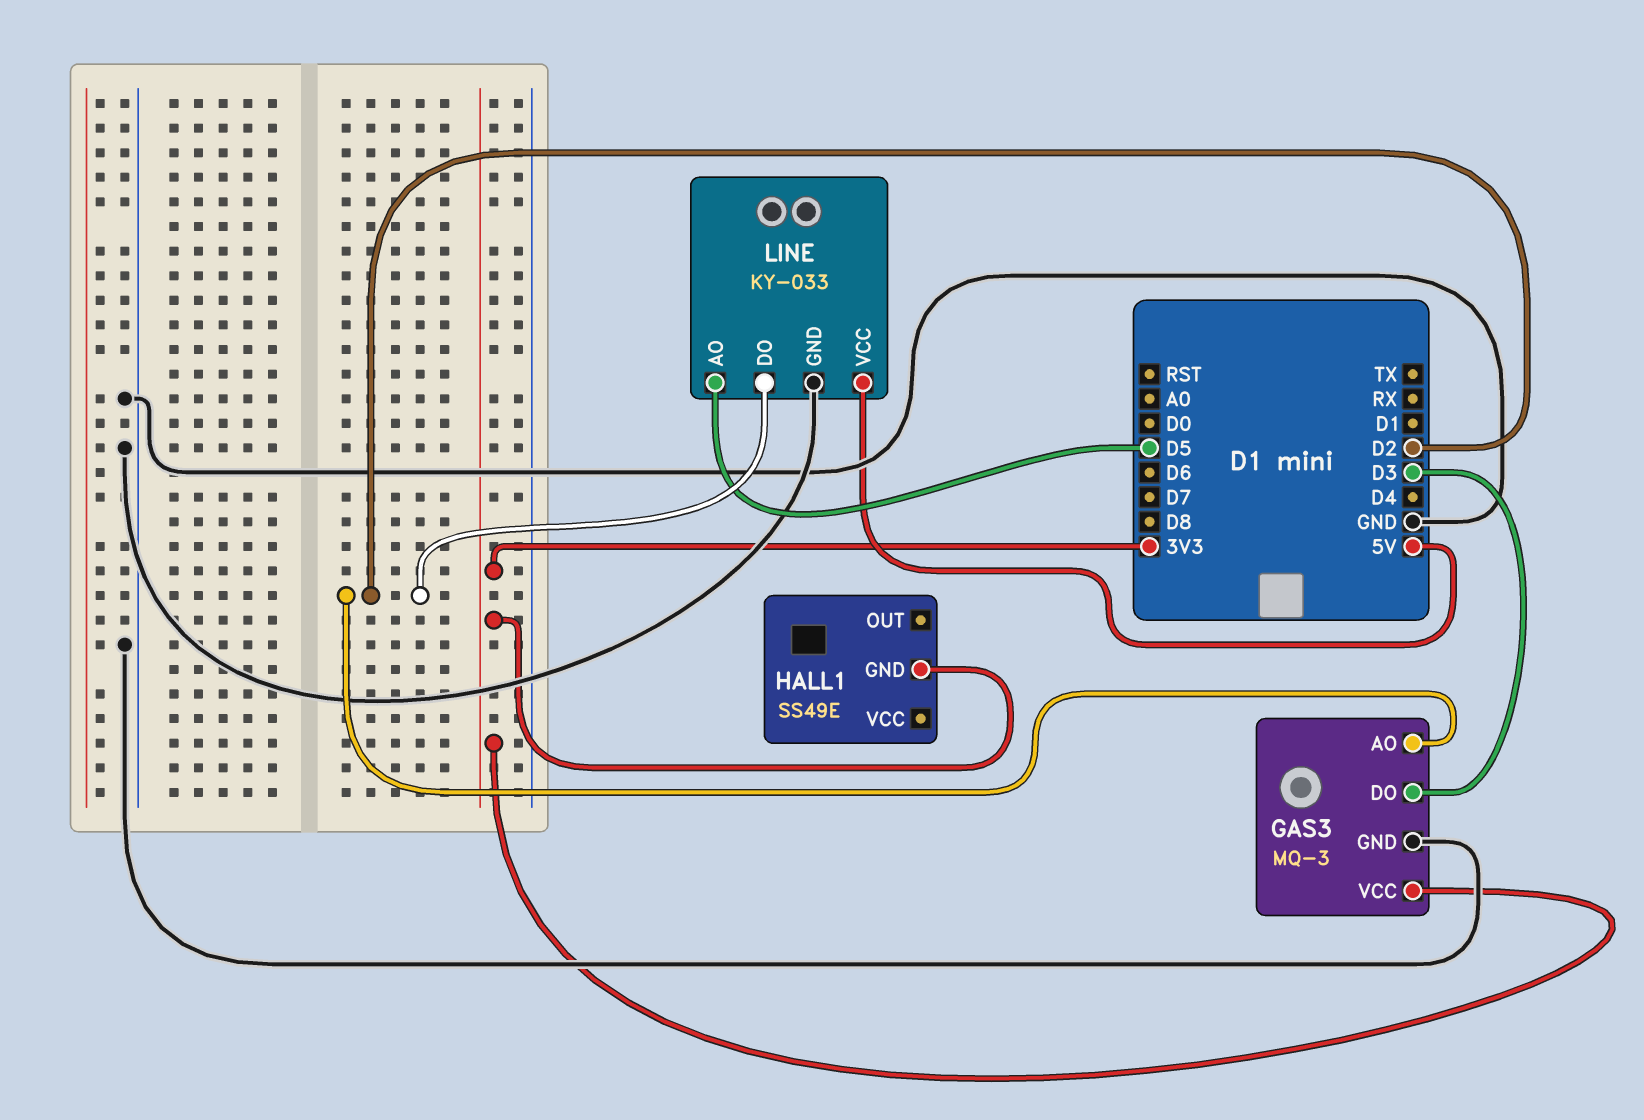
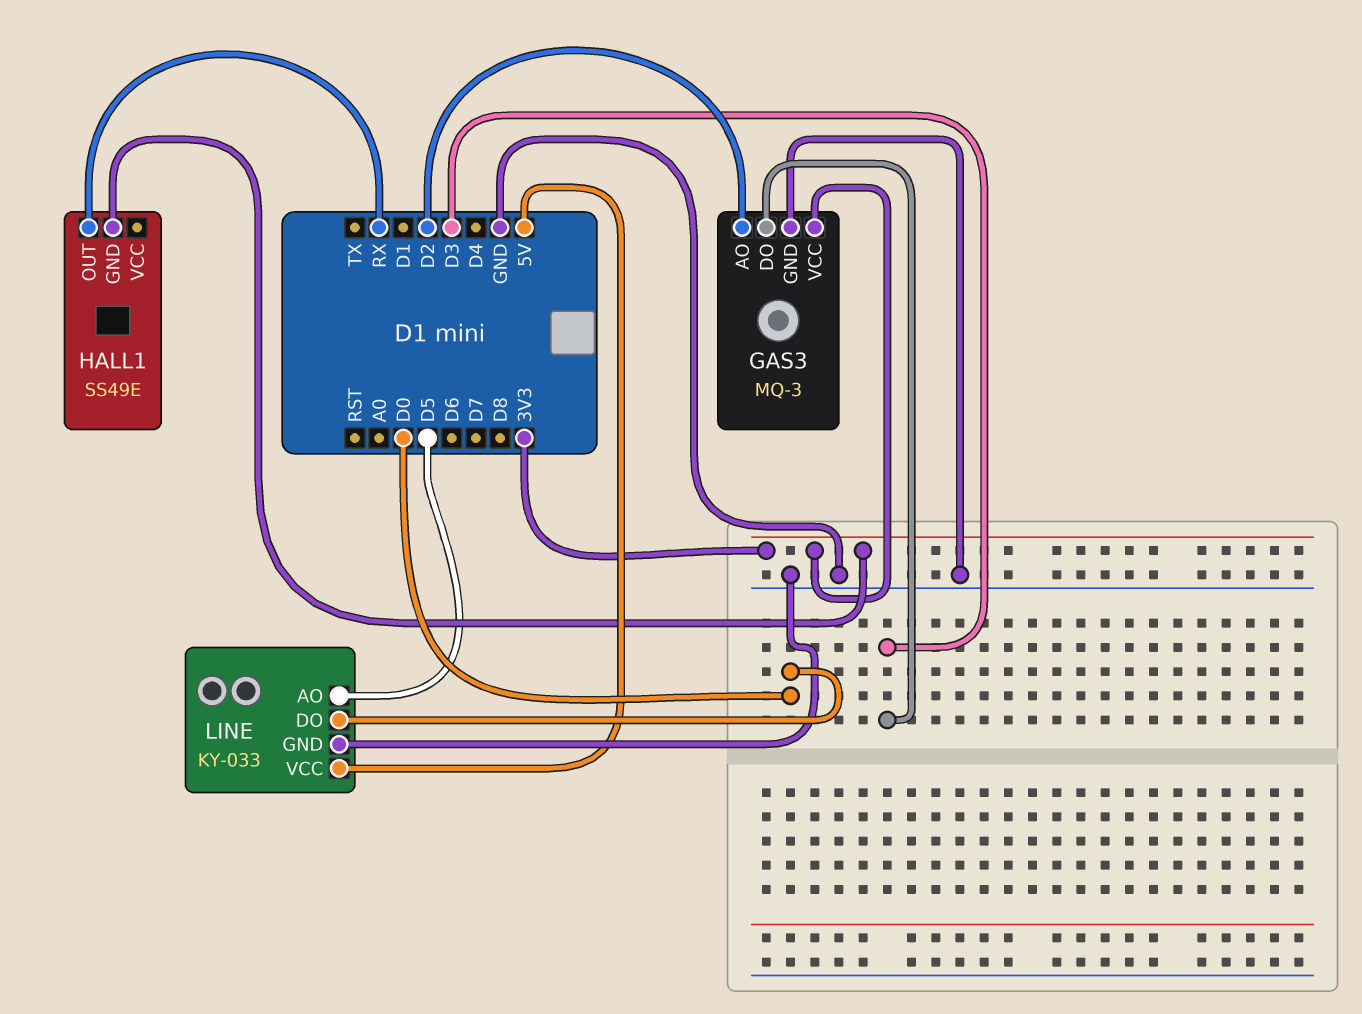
HALL1 pin OUT: none -> RX
LINE pin DO: D2 -> D0

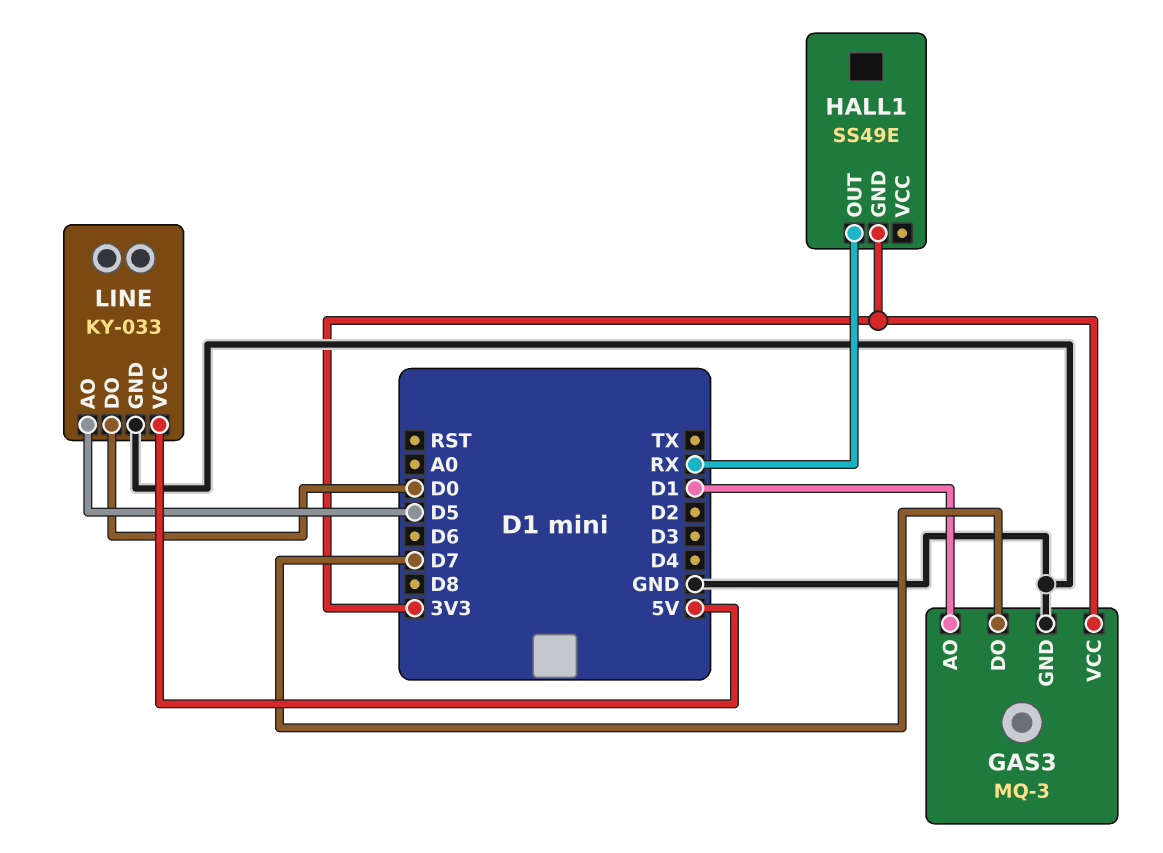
GAS3 pin AO: D2 -> D1
GAS3 pin DO: D3 -> D7

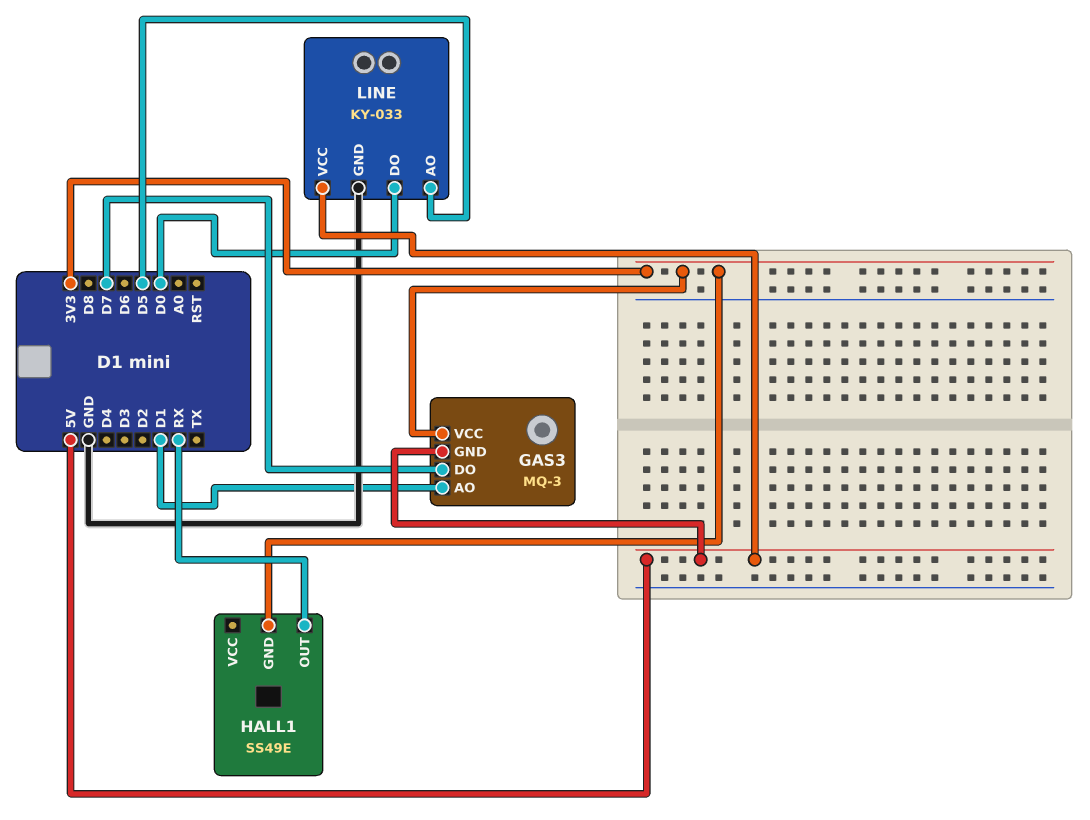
GAS3 pin GND: GND -> 5V

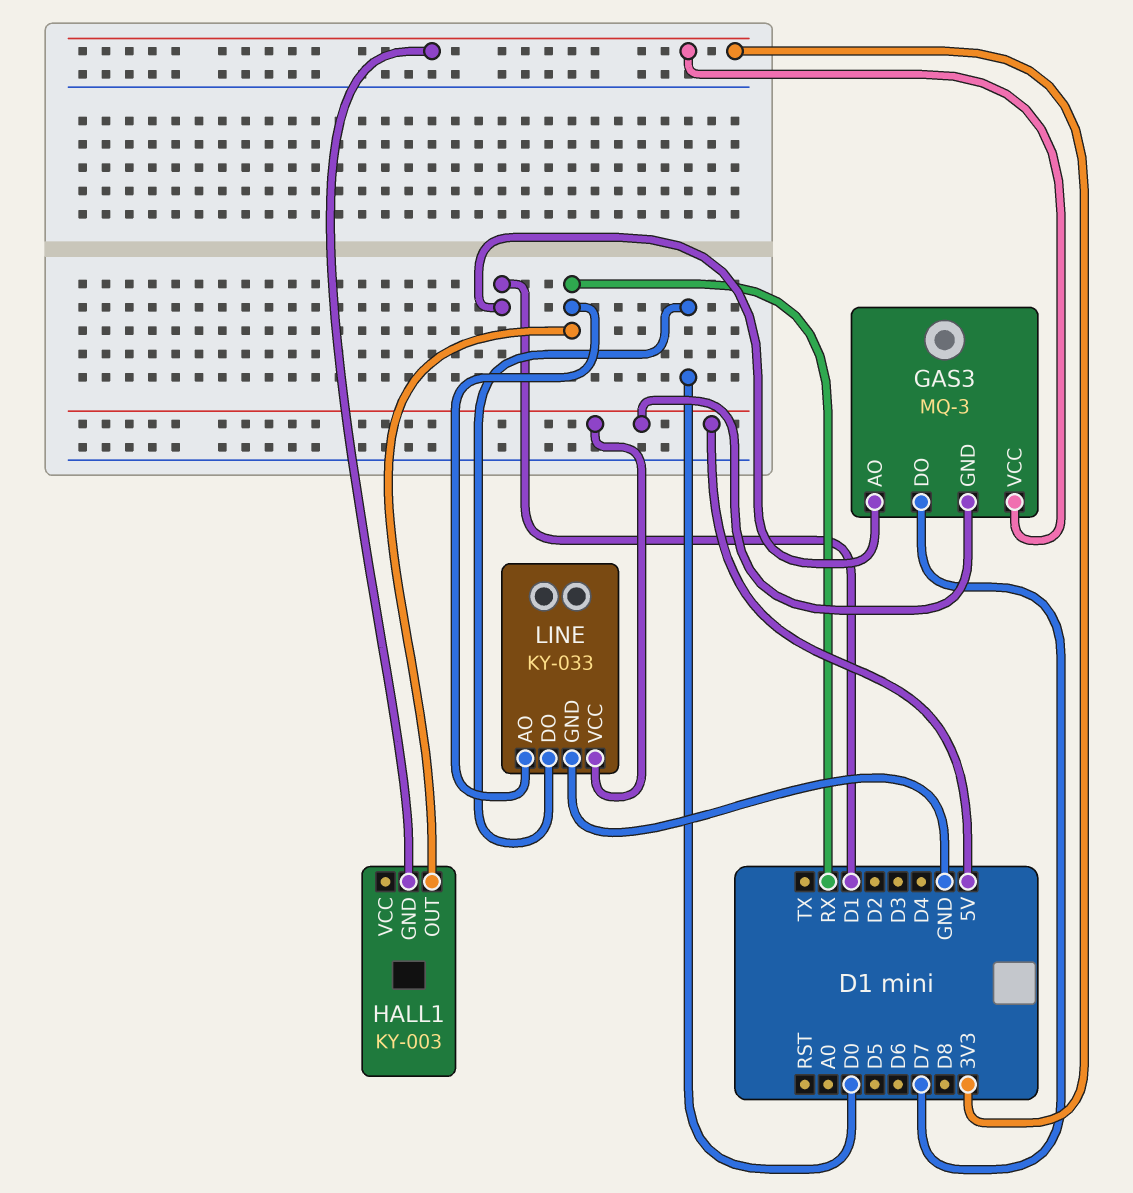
HALL1: SS49E -> KY-003
LINE pin AO: D5 -> RX

